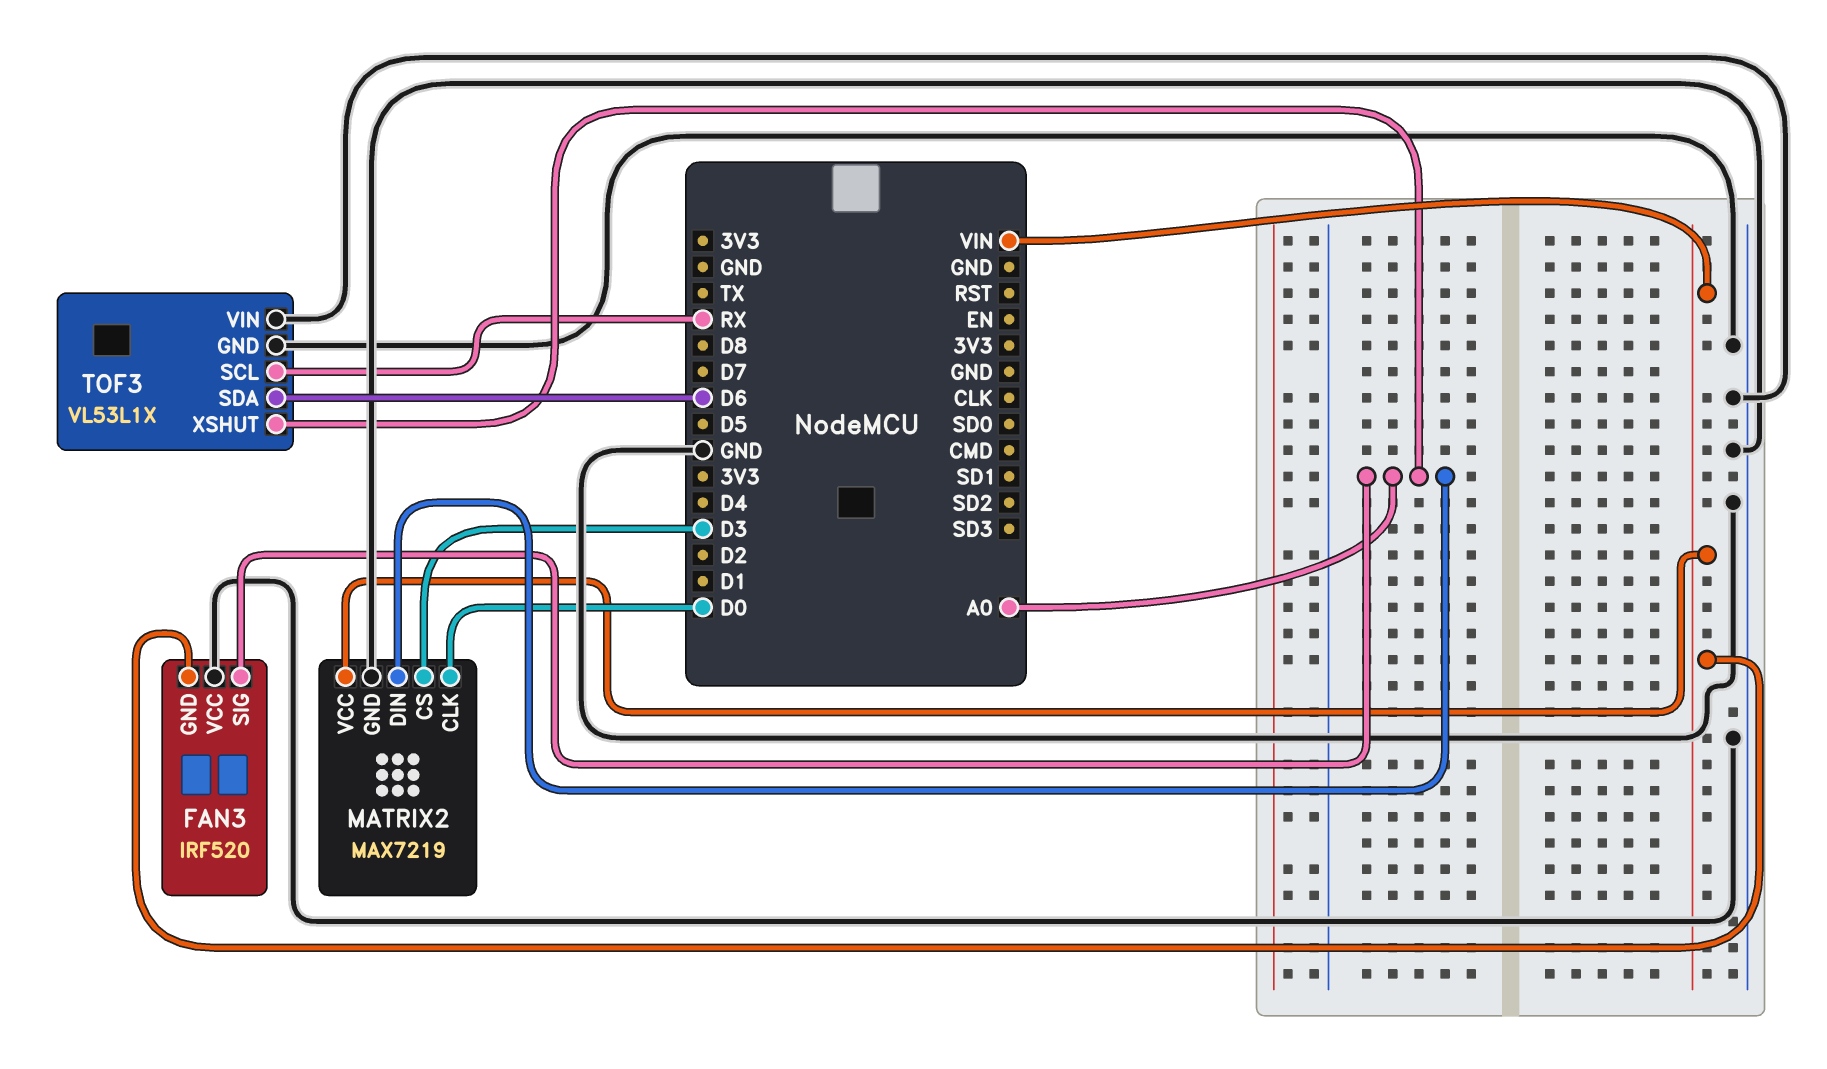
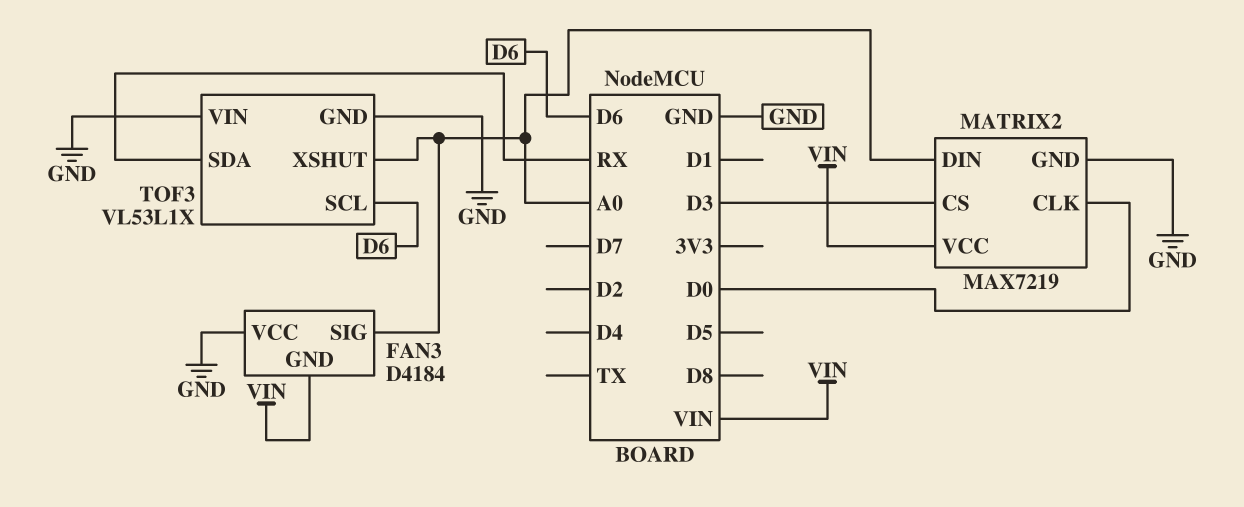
FAN3: IRF520 -> D4184
TOF3 pin SCL: RX -> D6
TOF3 pin SDA: D6 -> RX

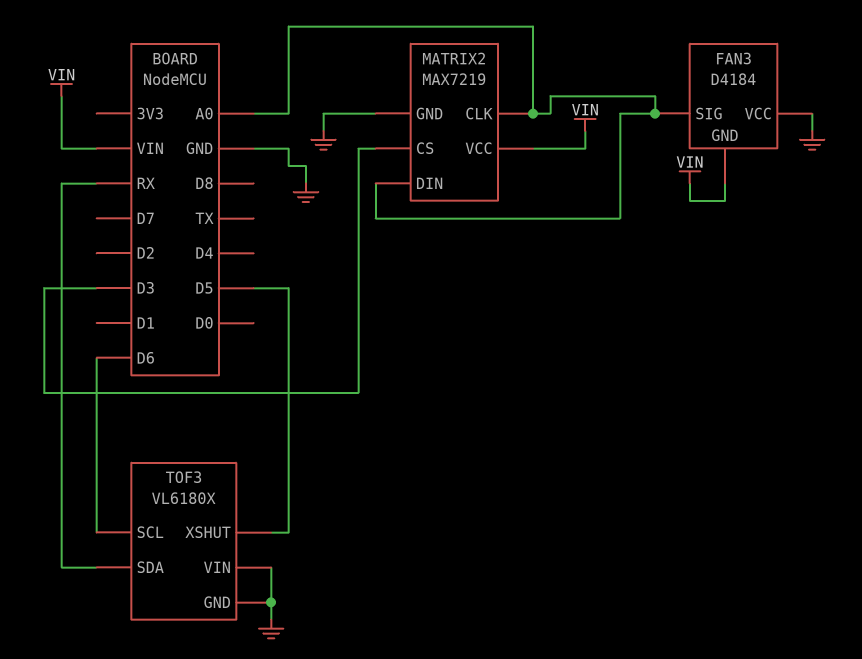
MATRIX2 pin CLK: D0 -> A0
TOF3: VL53L1X -> VL6180X
TOF3 pin XSHUT: A0 -> D5

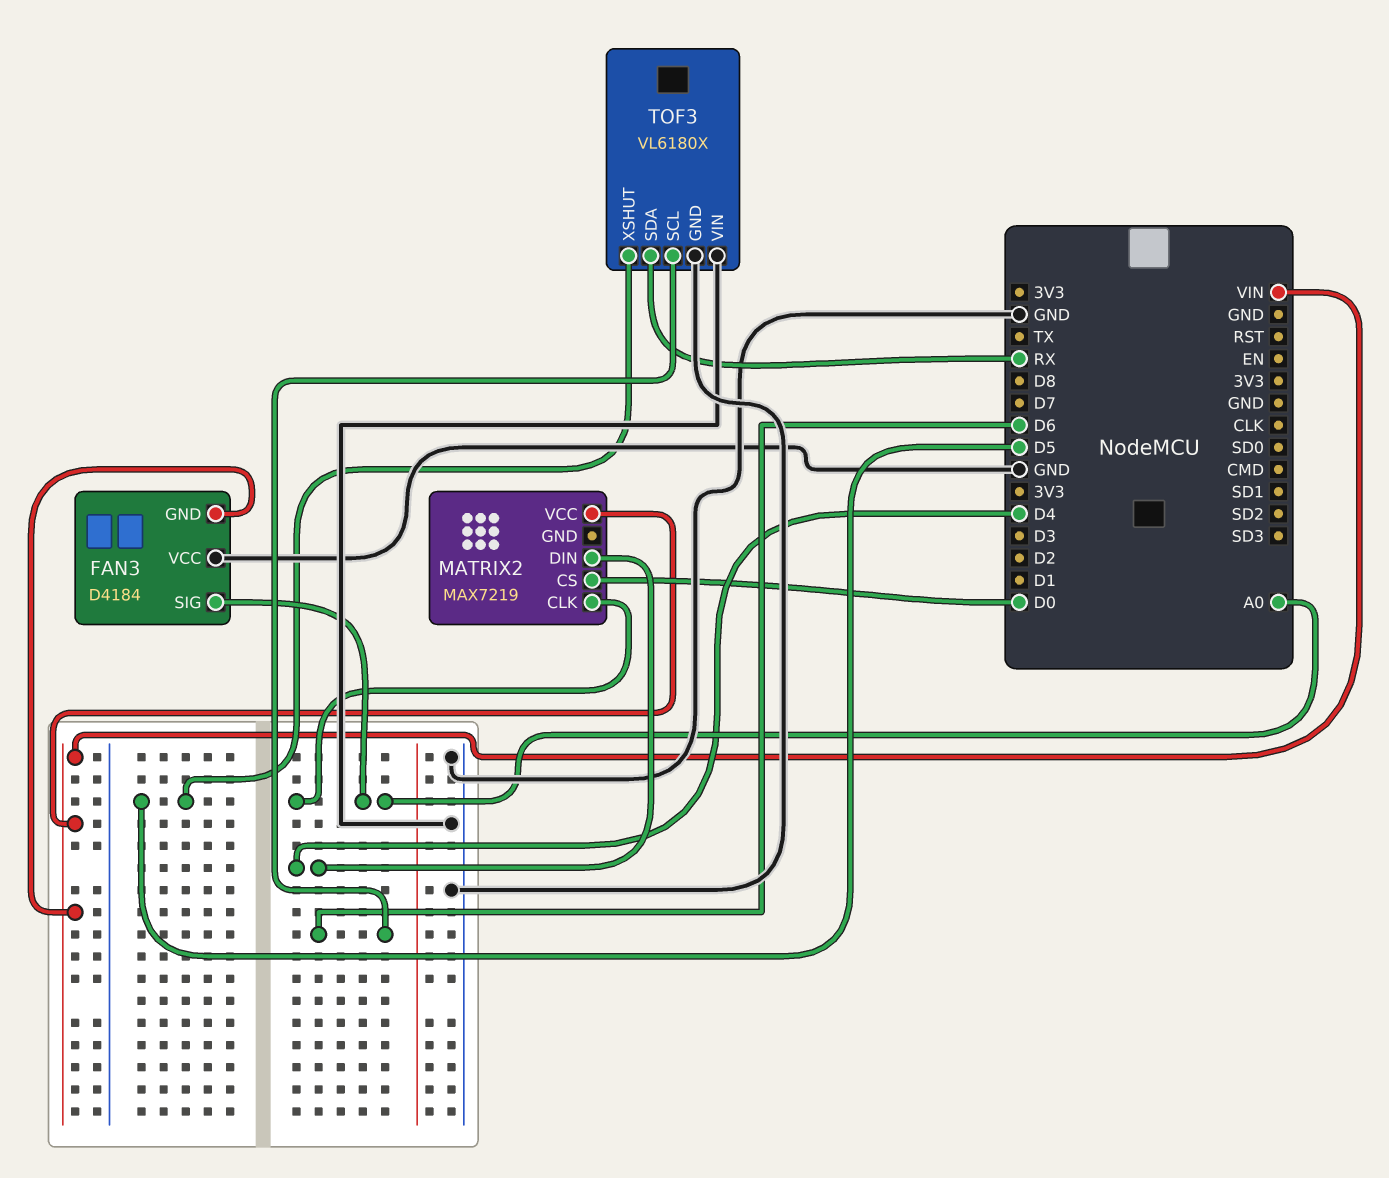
MATRIX2 pin CS: D3 -> D0
MATRIX2 pin DIN: A0 -> D4
MATRIX2 pin GND: GND -> none

